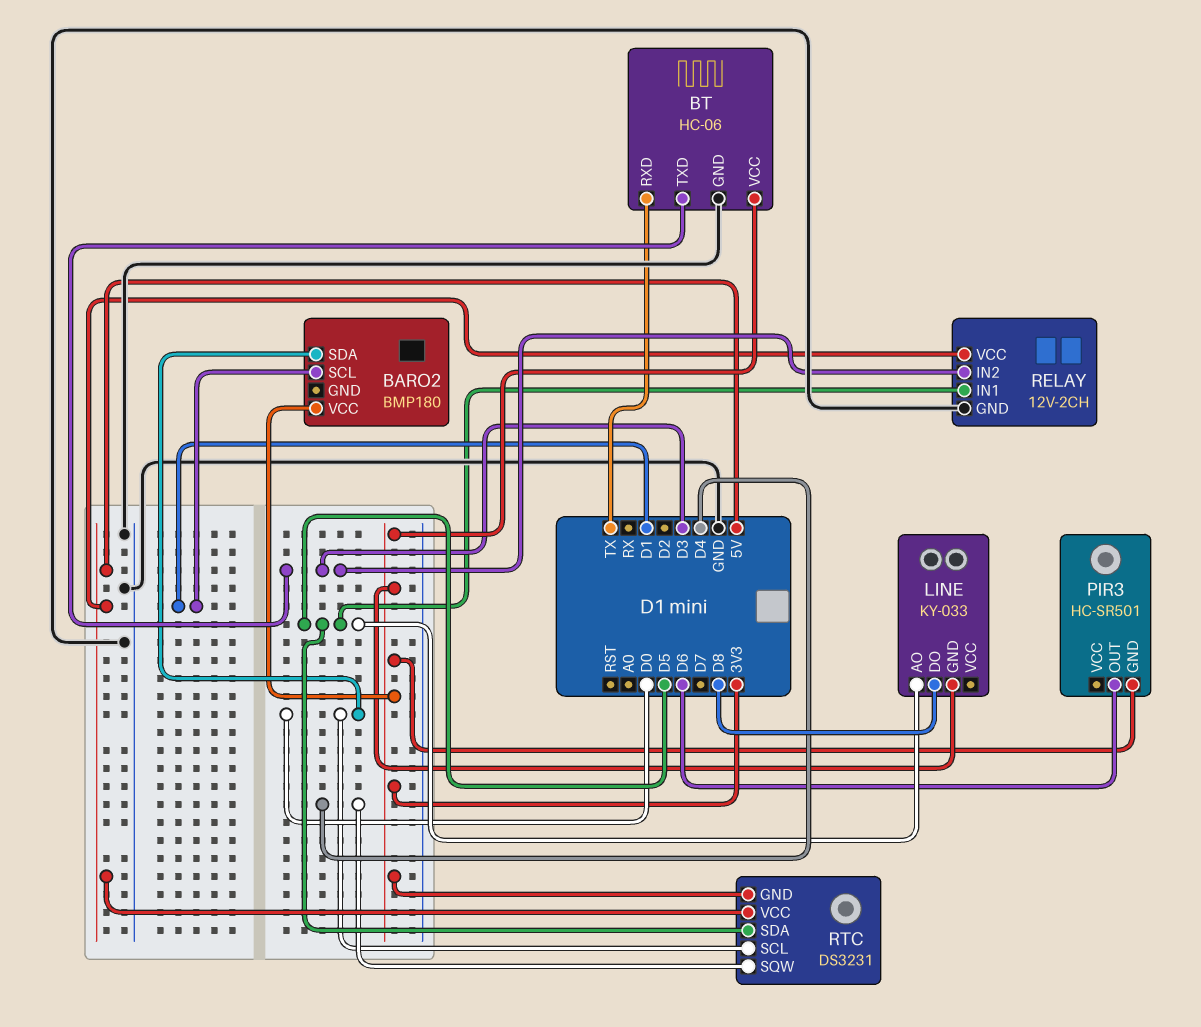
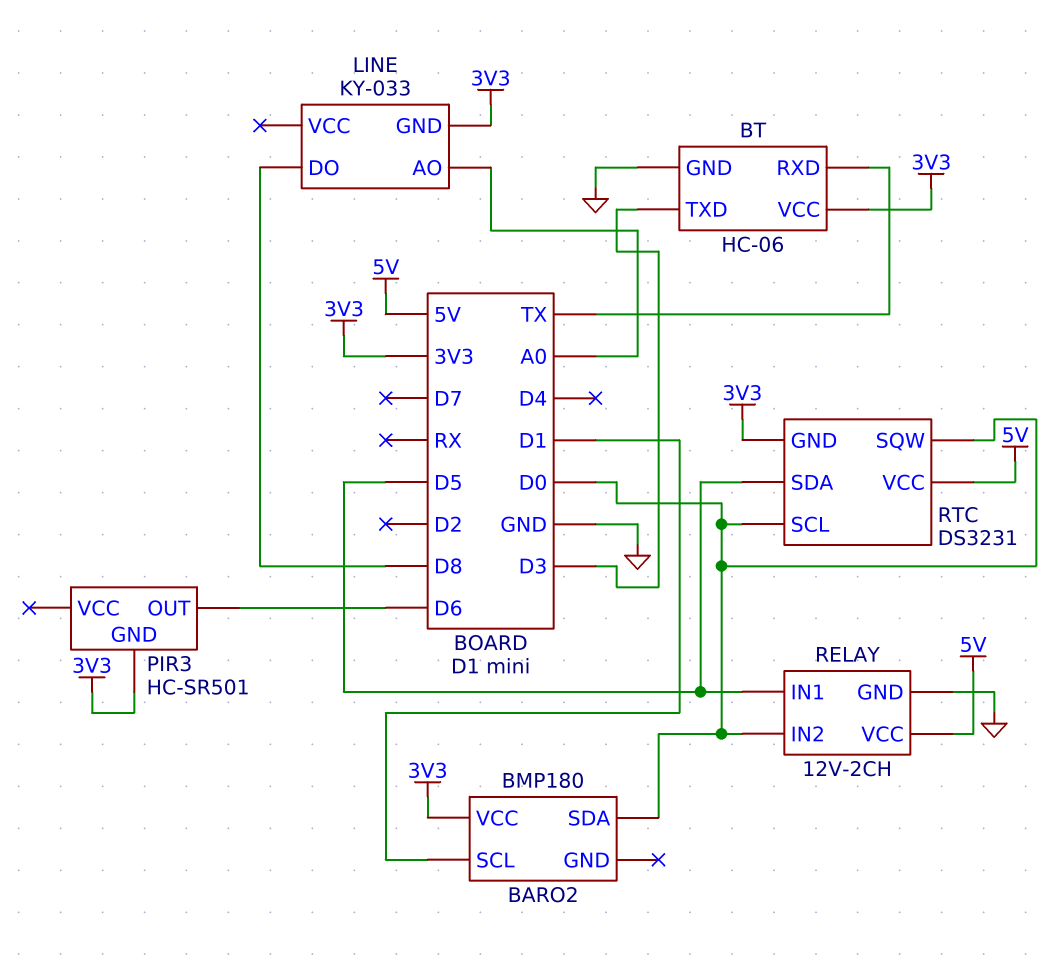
LINE pin AO: D5 -> A0
RELAY pin IN2: D3 -> D0
RTC pin SQW: D4 -> D0

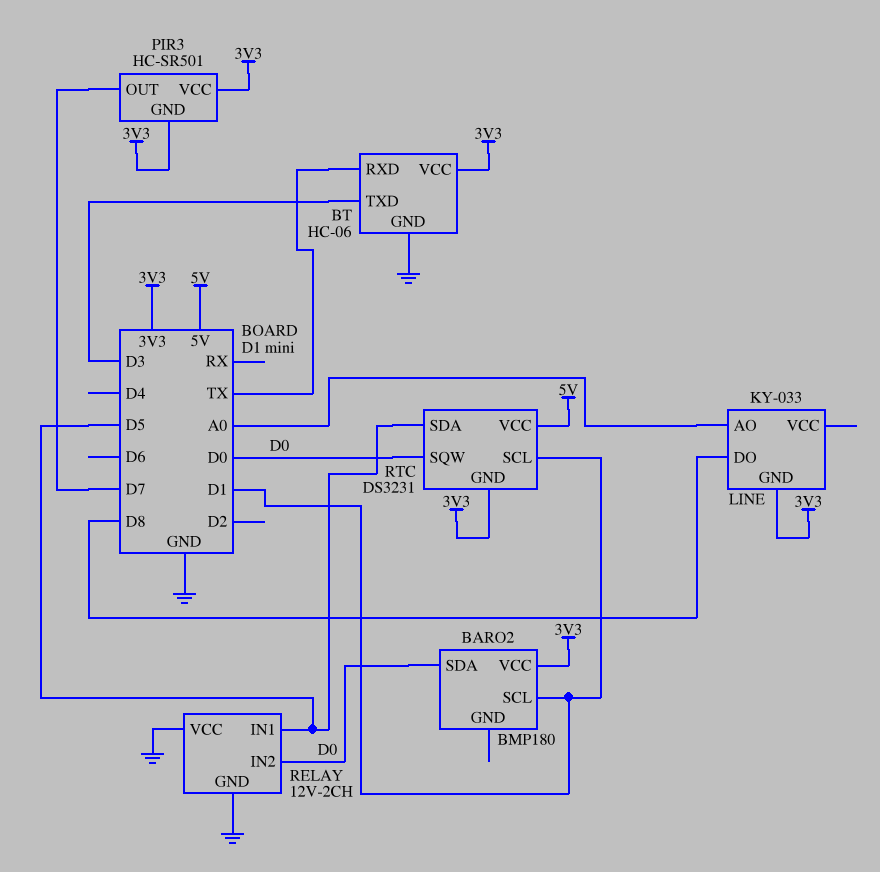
PIR3 pin OUT: D6 -> D7
PIR3 pin VCC: none -> 3V3
RELAY pin VCC: 5V -> GND
RTC pin SCL: D0 -> D1

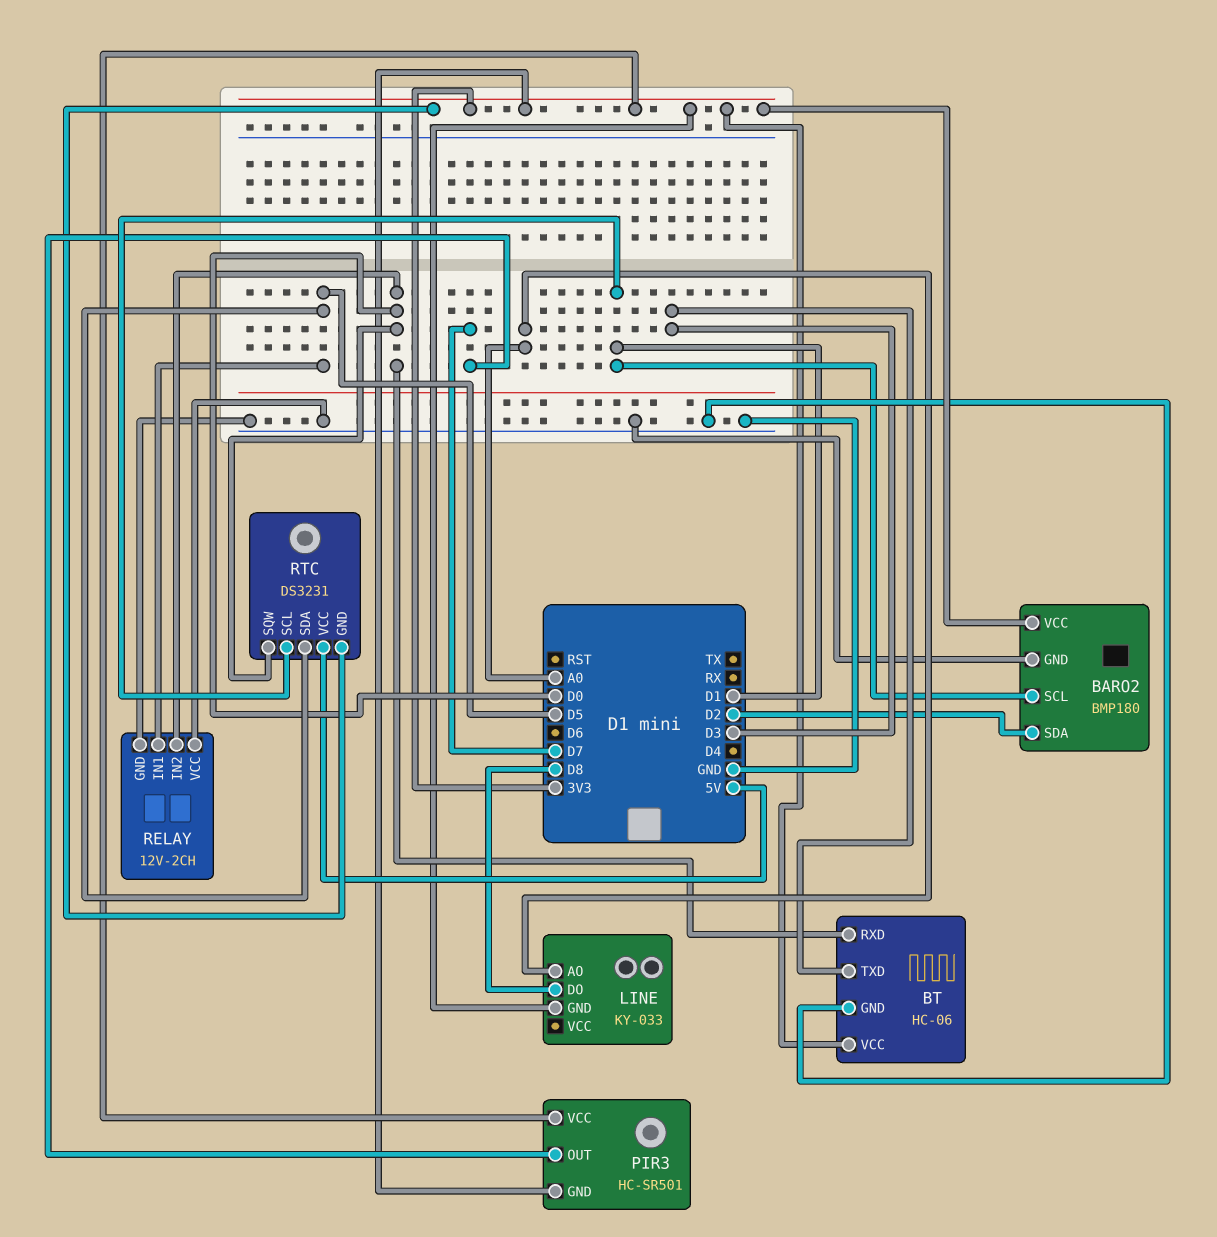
BARO2 pin GND: none -> GND
BARO2 pin SDA: D0 -> D2
BT pin RXD: TX -> D0

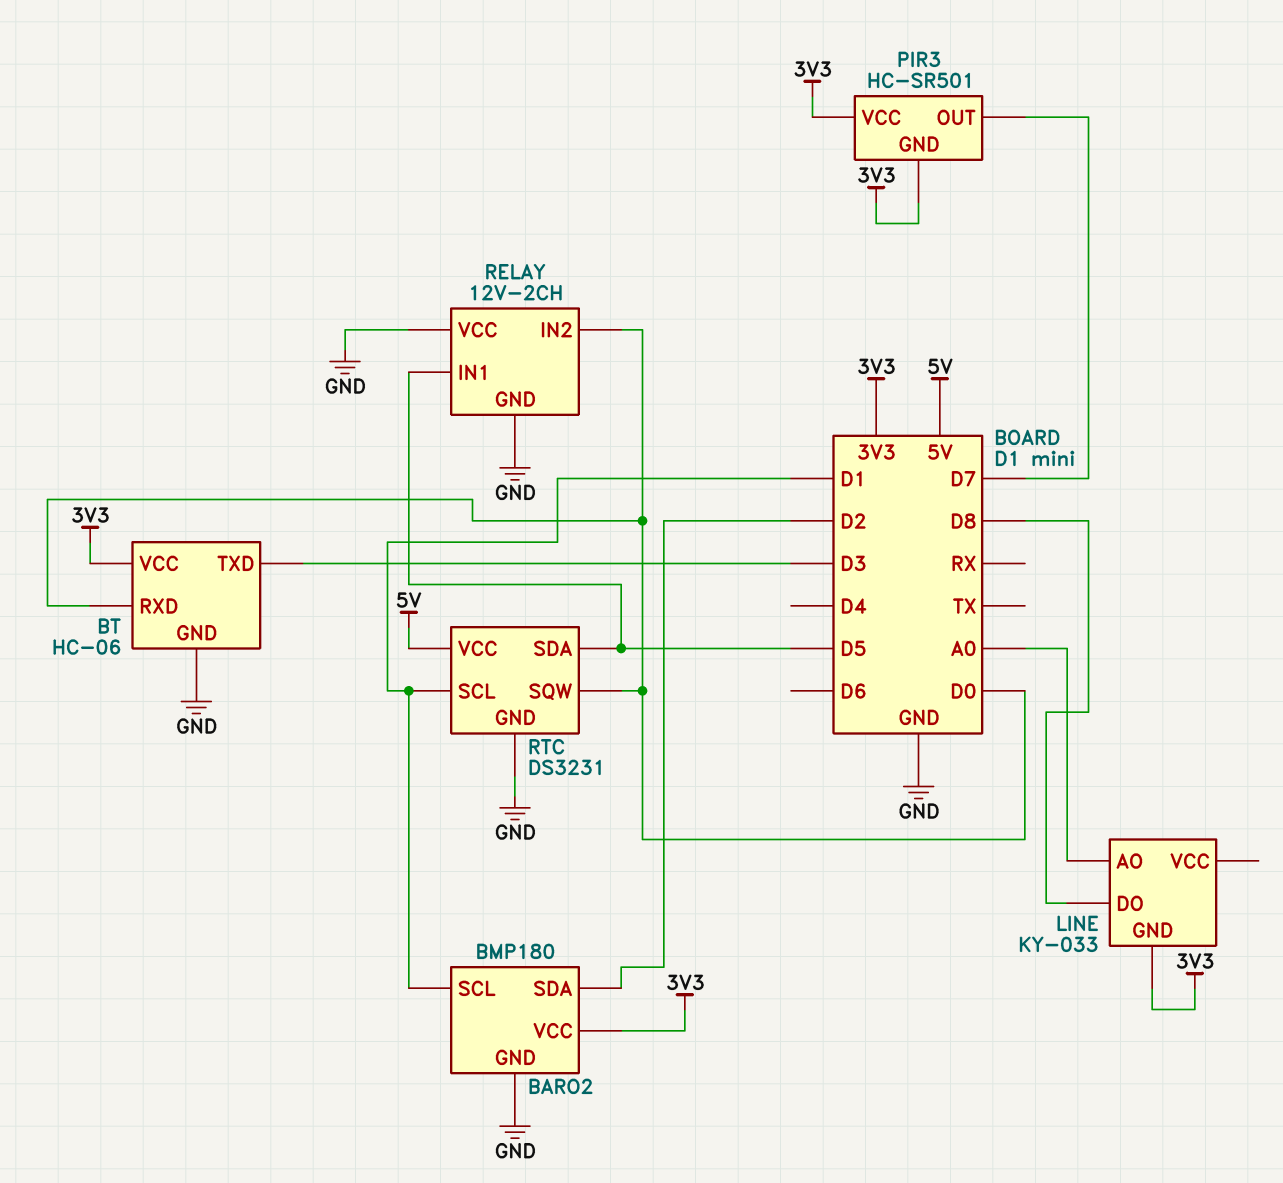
RTC pin GND: 3V3 -> GND

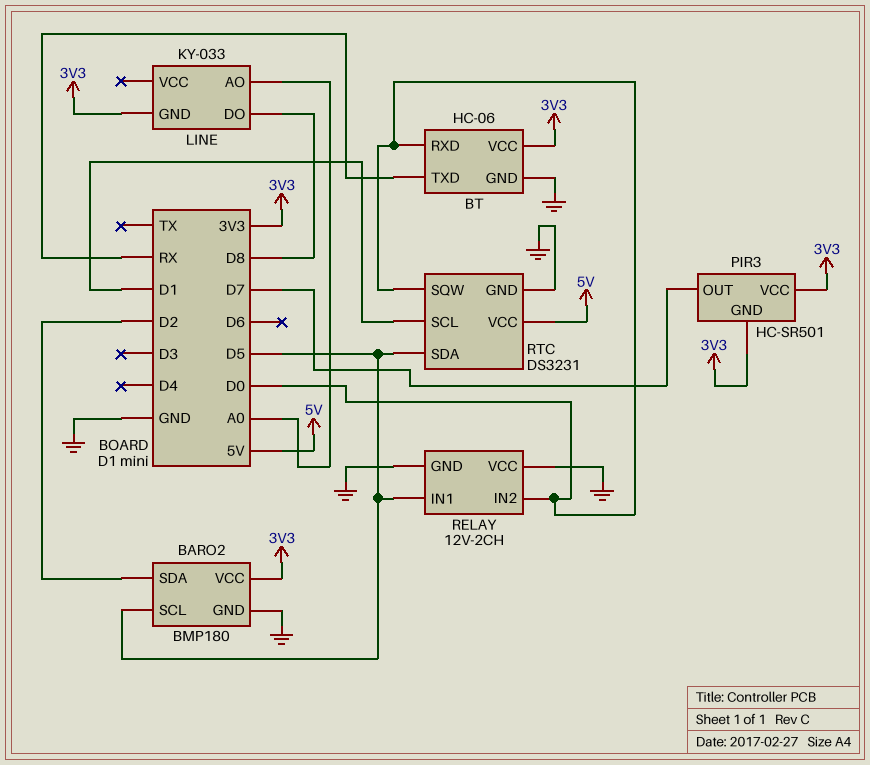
BARO2 pin SCL: D1 -> D5
BT pin TXD: D3 -> RX

